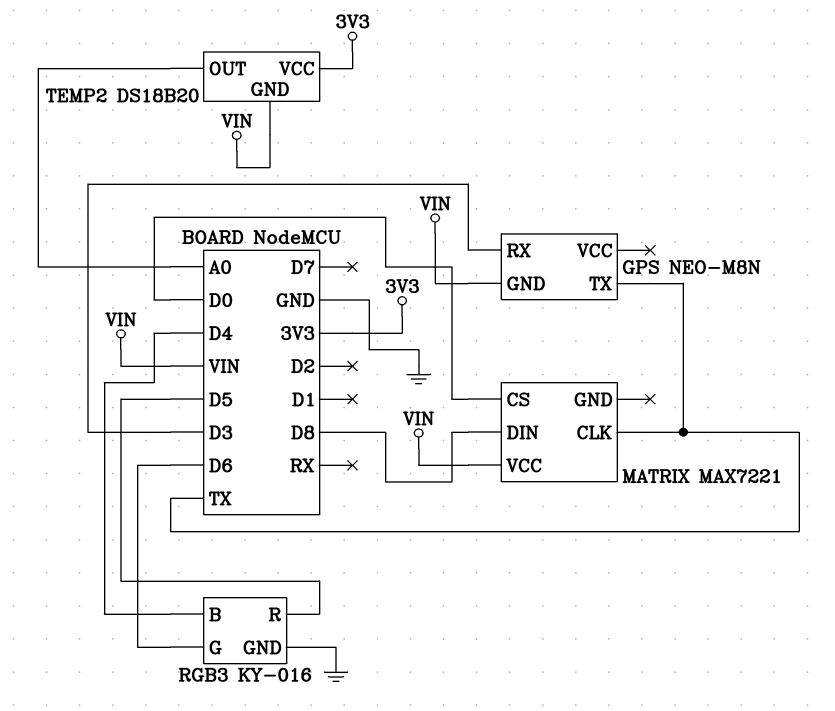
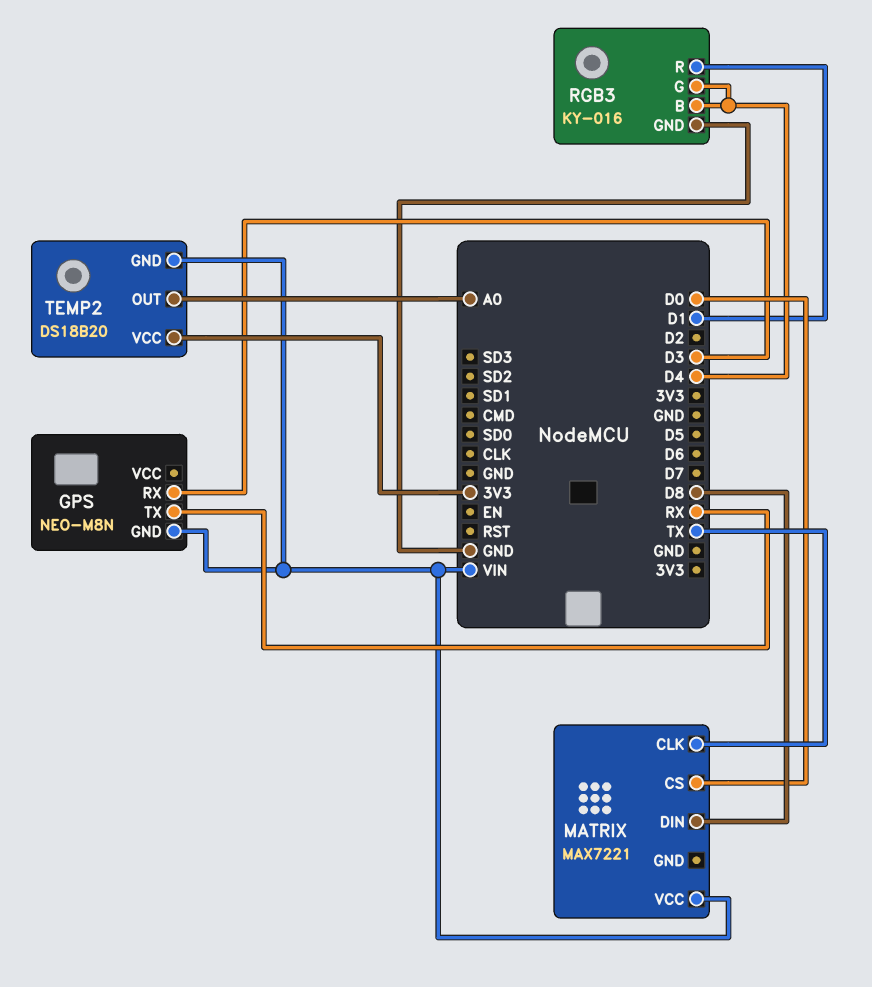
GPS pin TX: TX -> RX
RGB3 pin G: D6 -> D4
RGB3 pin R: D5 -> D1

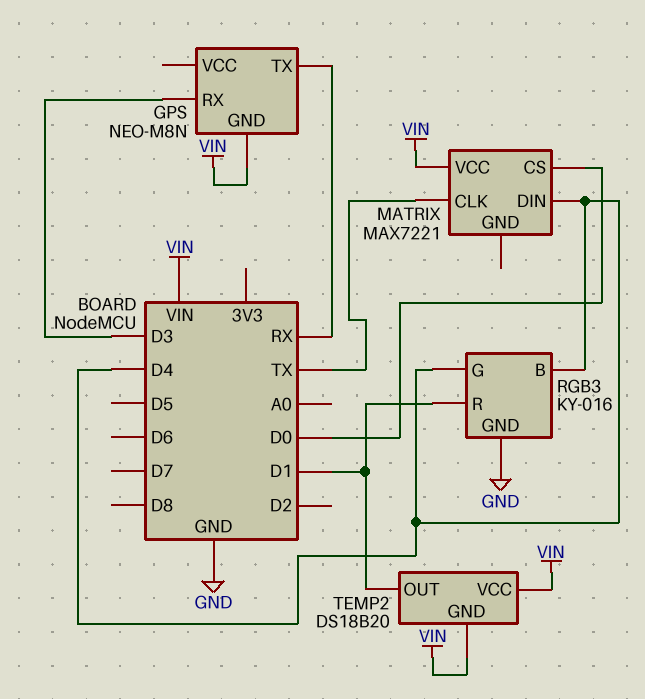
MATRIX pin DIN: D8 -> D4
TEMP2 pin OUT: A0 -> D1
TEMP2 pin VCC: 3V3 -> VIN

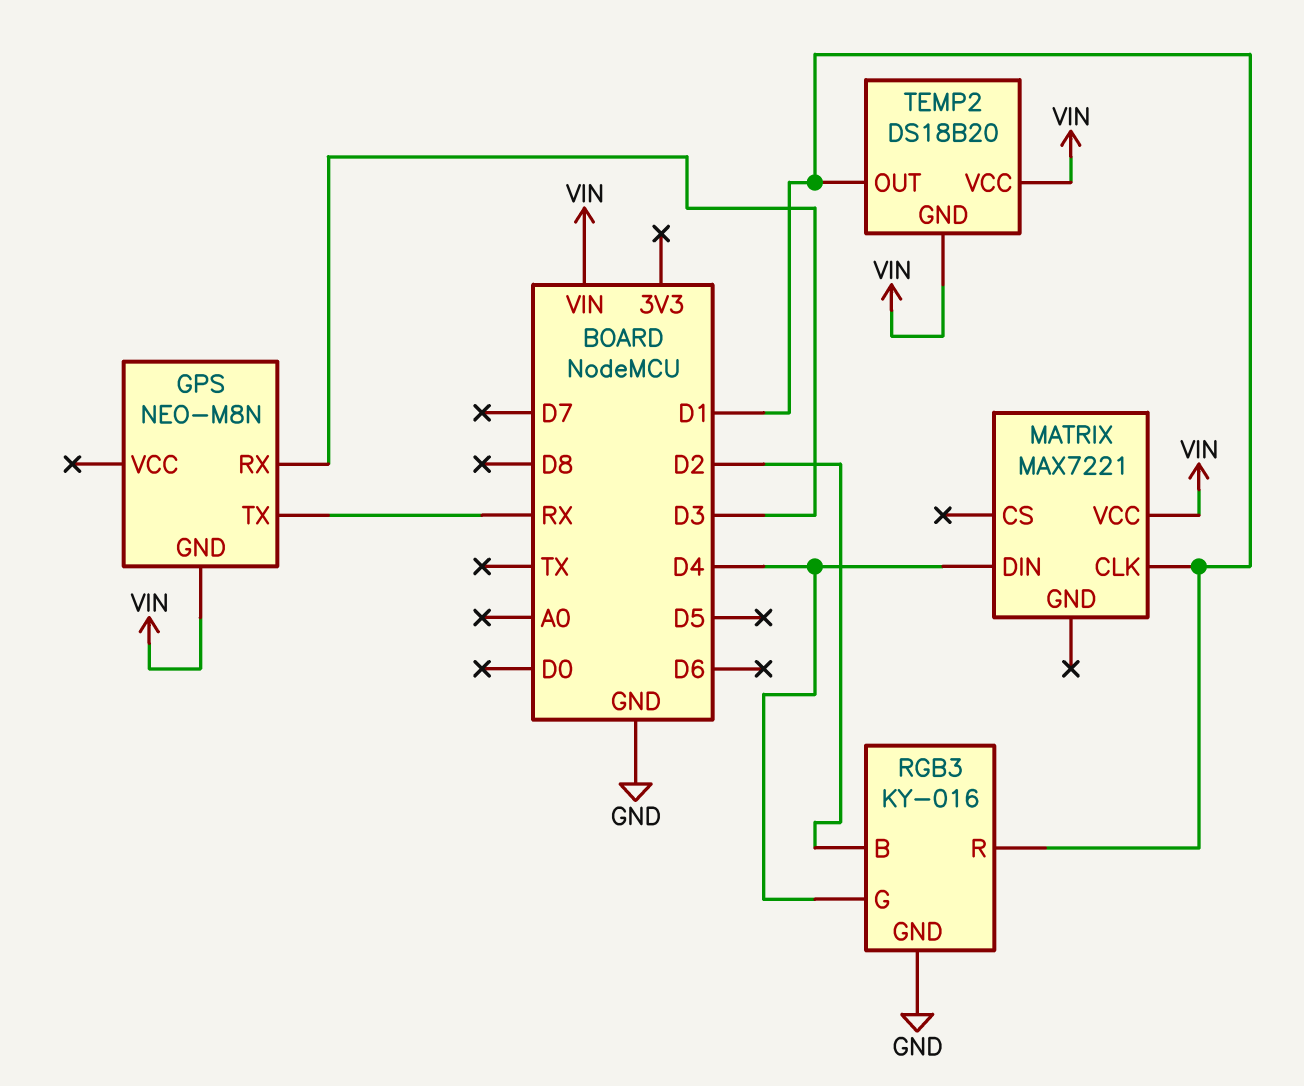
MATRIX pin CLK: TX -> D1
MATRIX pin CS: D0 -> none
RGB3 pin B: D4 -> D2

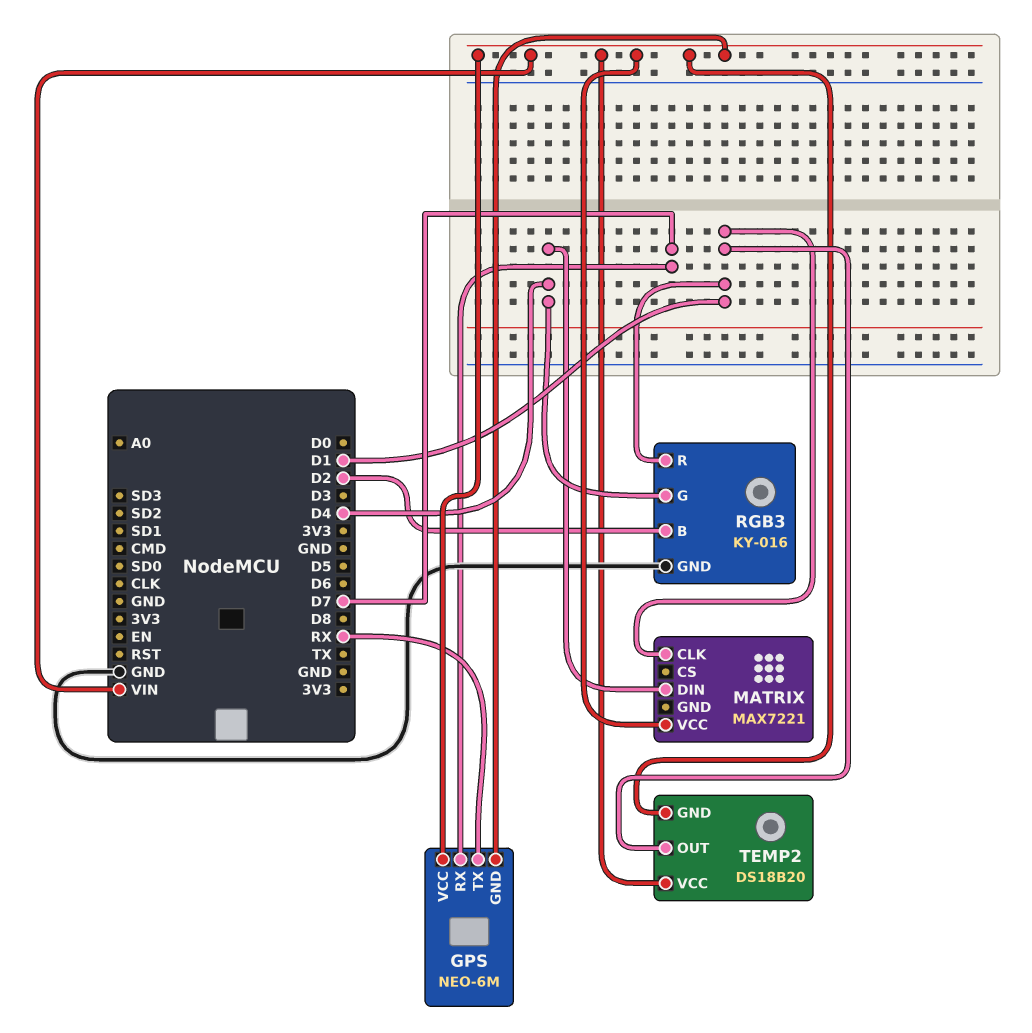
GPS: NEO-M8N -> NEO-6M
GPS pin RX: D3 -> D7
GPS pin VCC: none -> VIN

